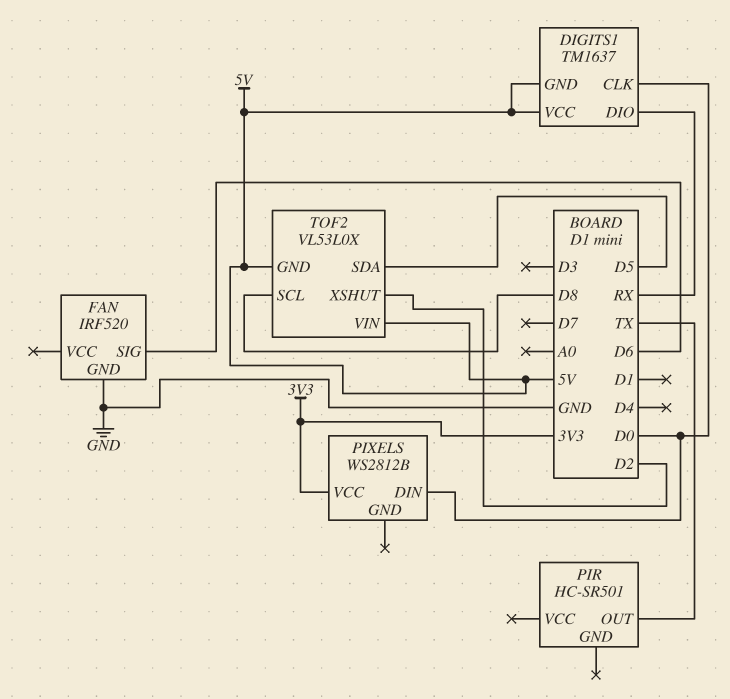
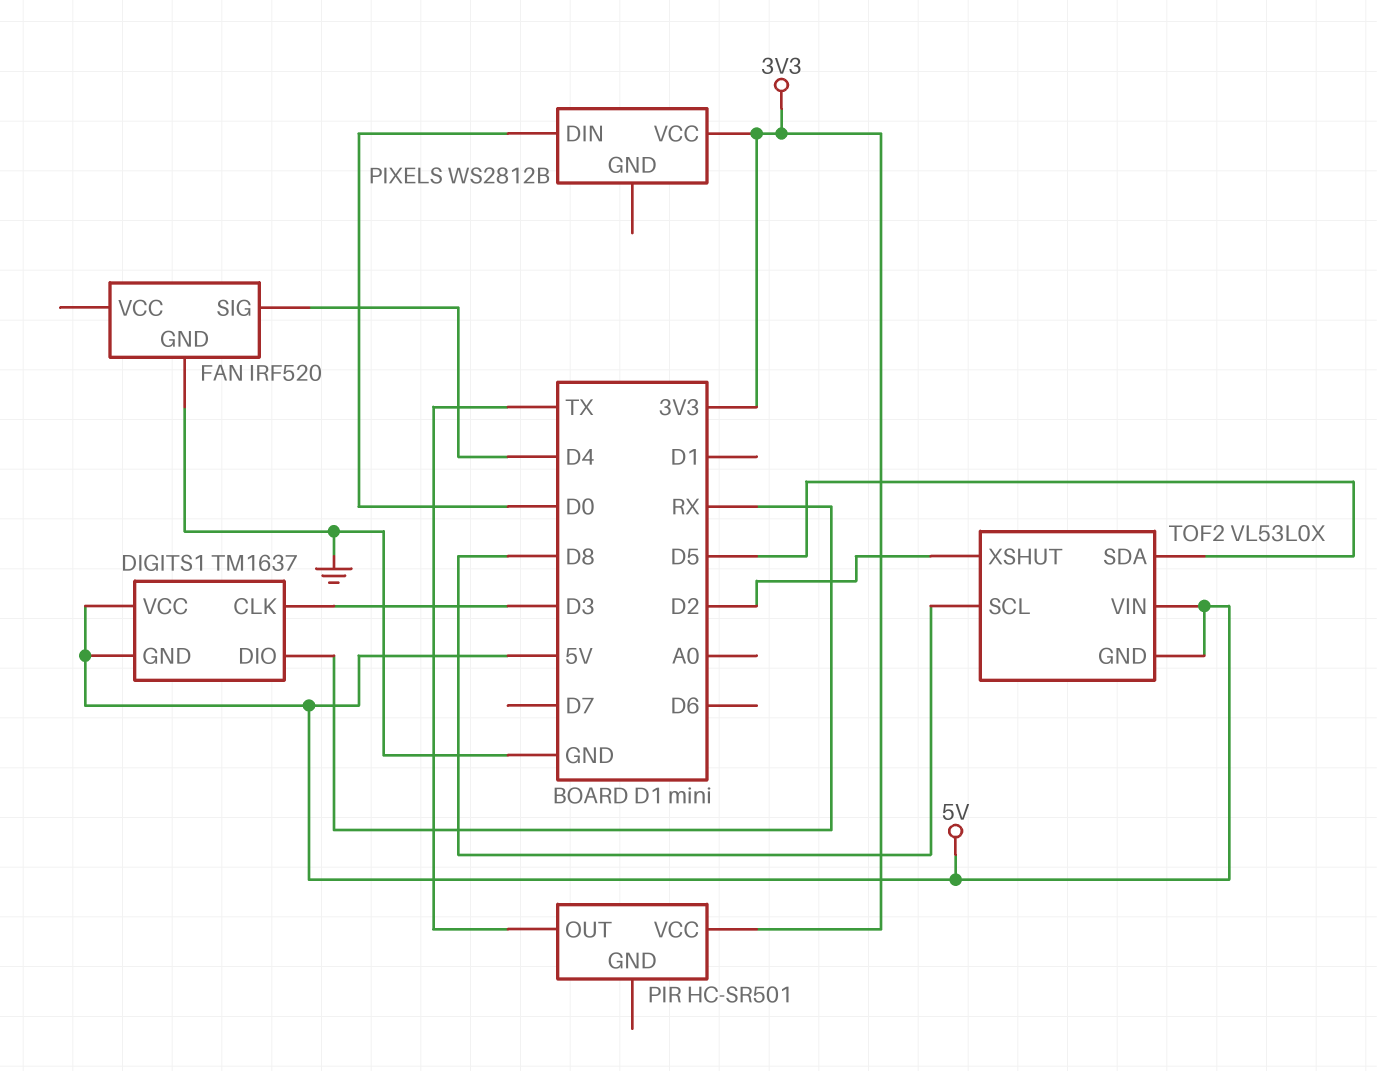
DIGITS1 pin CLK: D0 -> D3
FAN pin SIG: D6 -> D4
PIR pin VCC: none -> 3V3

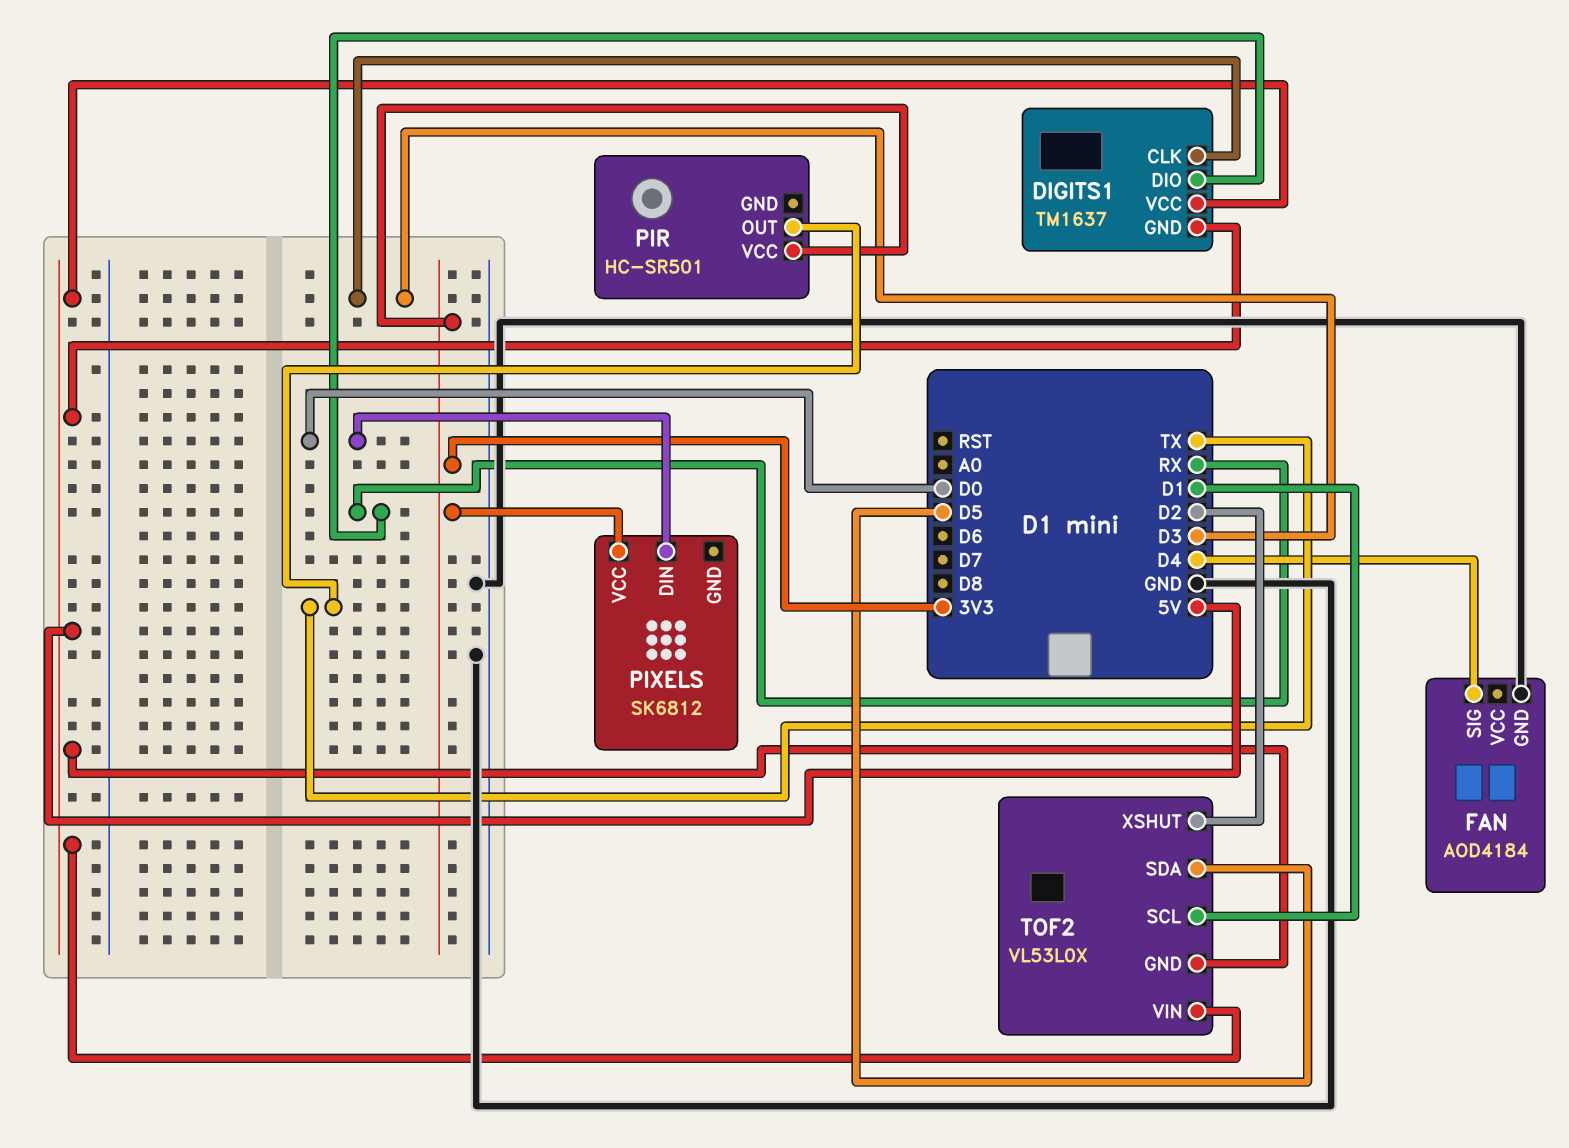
FAN: IRF520 -> AOD4184
PIXELS: WS2812B -> SK6812
TOF2 pin SCL: D8 -> D1

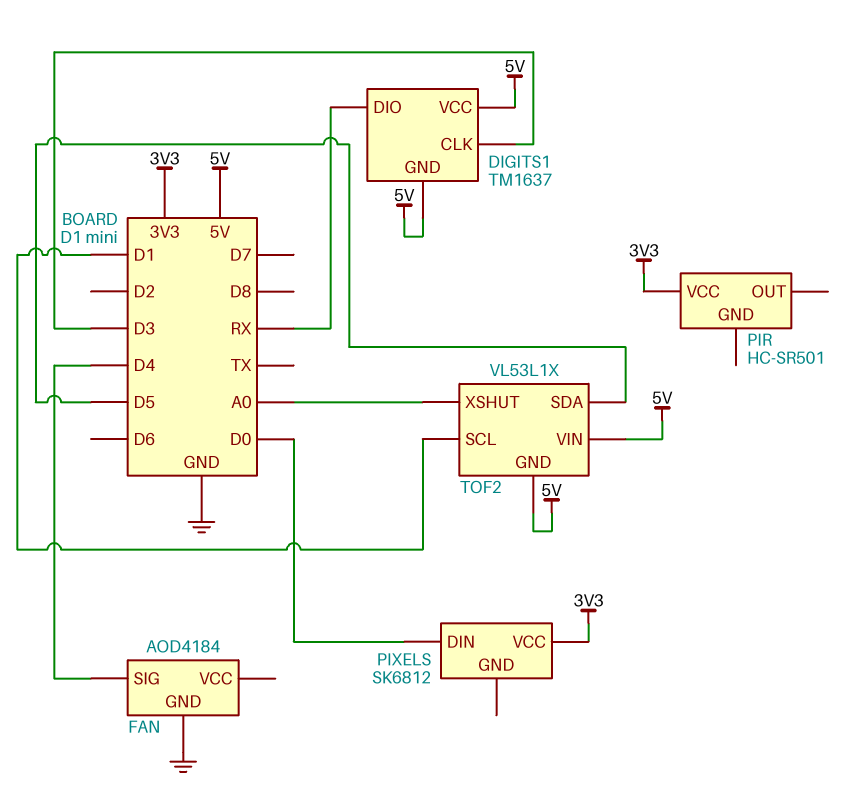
PIR pin OUT: TX -> none
TOF2: VL53L0X -> VL53L1X
TOF2 pin XSHUT: D2 -> A0

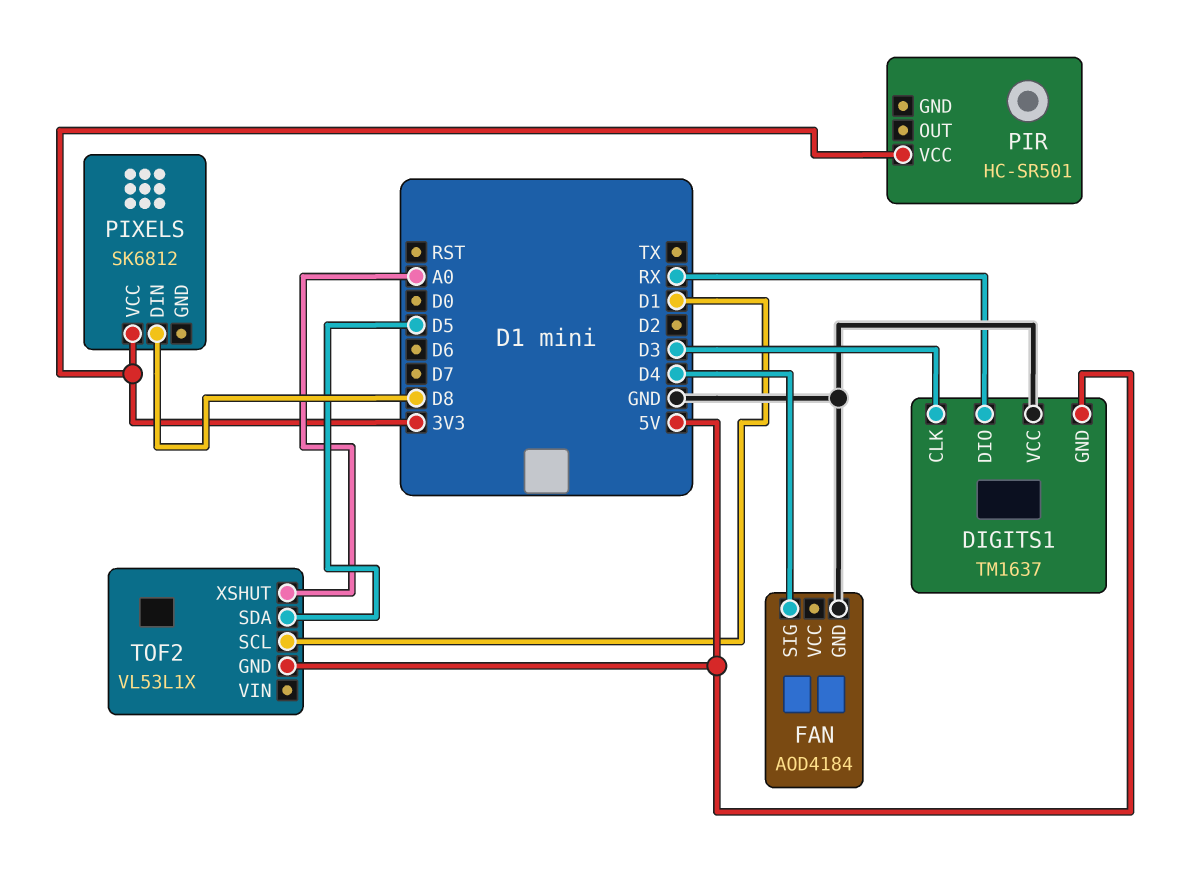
DIGITS1 pin VCC: 5V -> GND
PIXELS pin DIN: D0 -> D8
TOF2 pin VIN: 5V -> none

